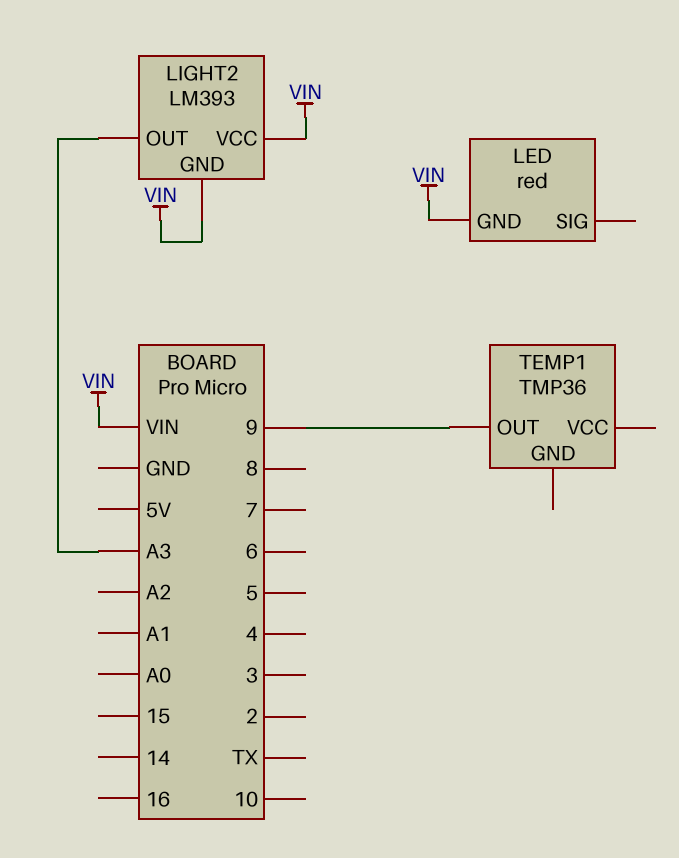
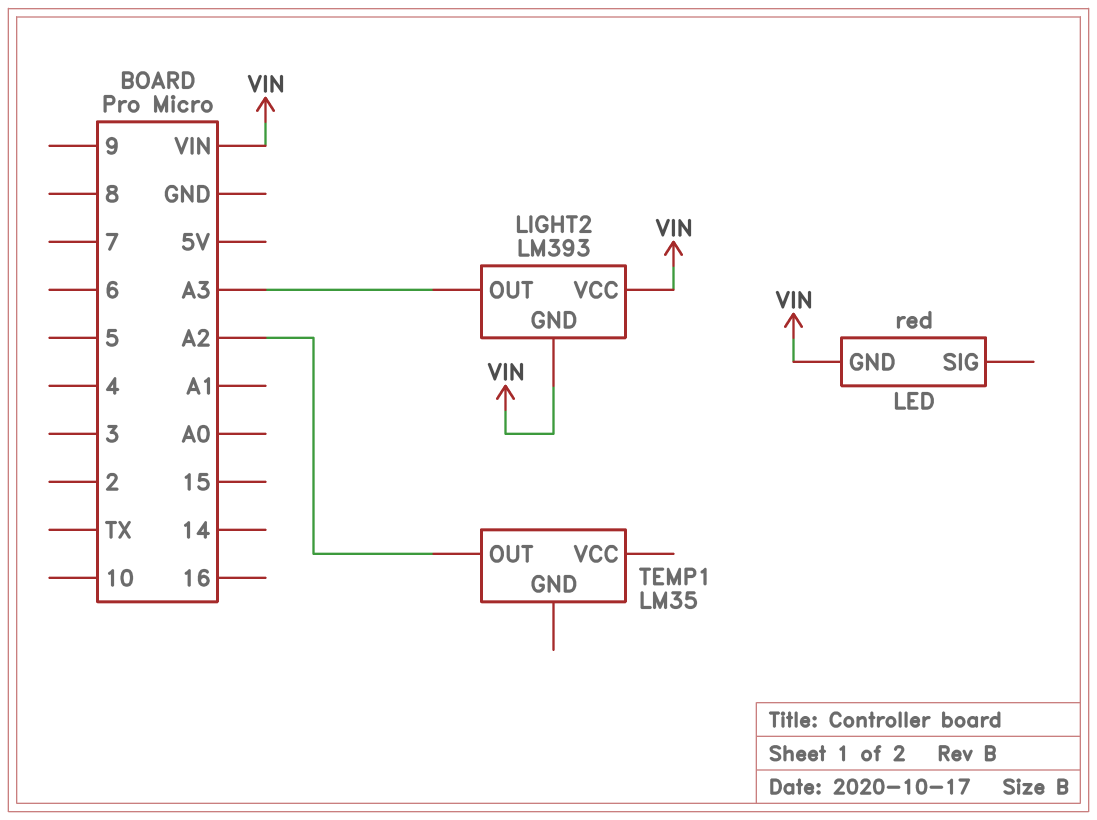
TEMP1: TMP36 -> LM35
TEMP1 pin OUT: 9 -> A2

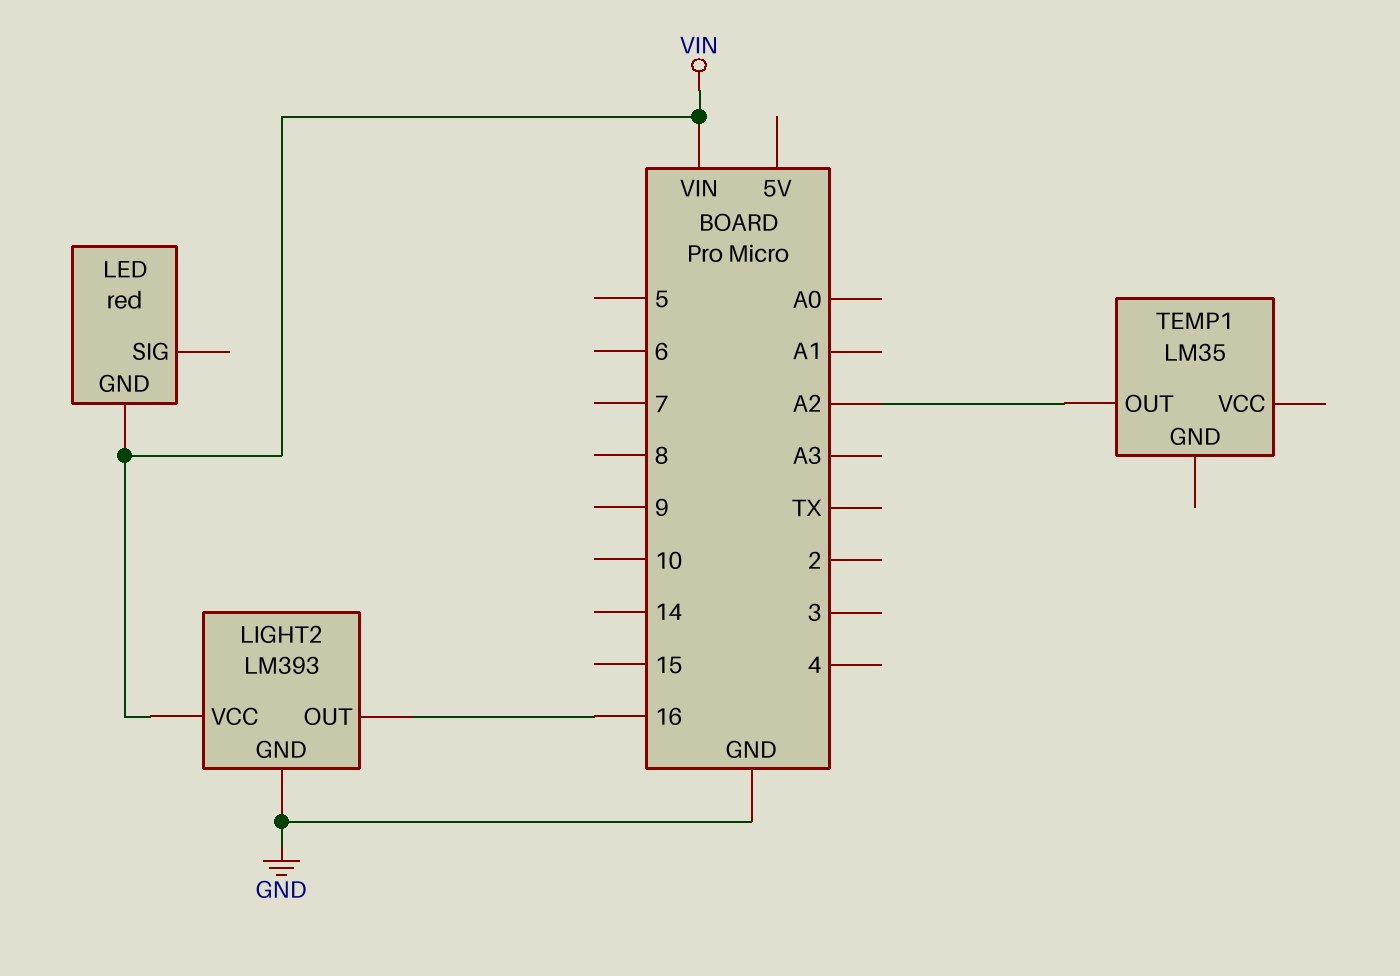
LIGHT2 pin GND: VIN -> GND
LIGHT2 pin OUT: A3 -> 16

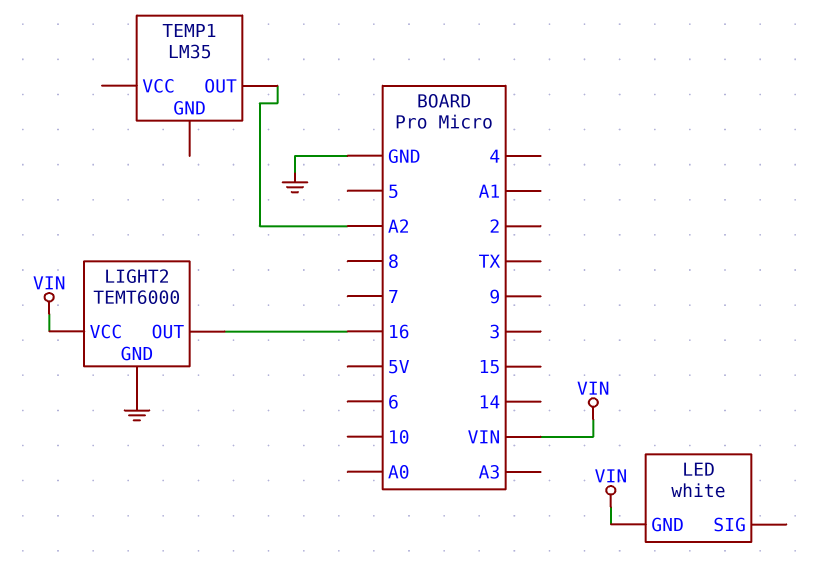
LED: red -> white
LIGHT2: LM393 -> TEMT6000

